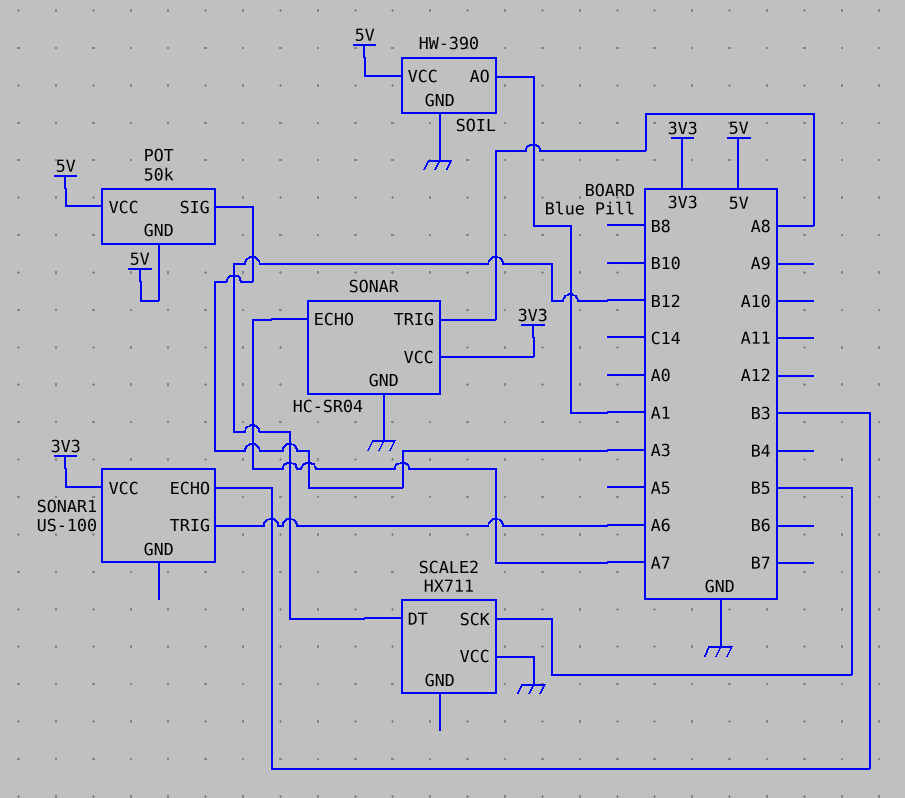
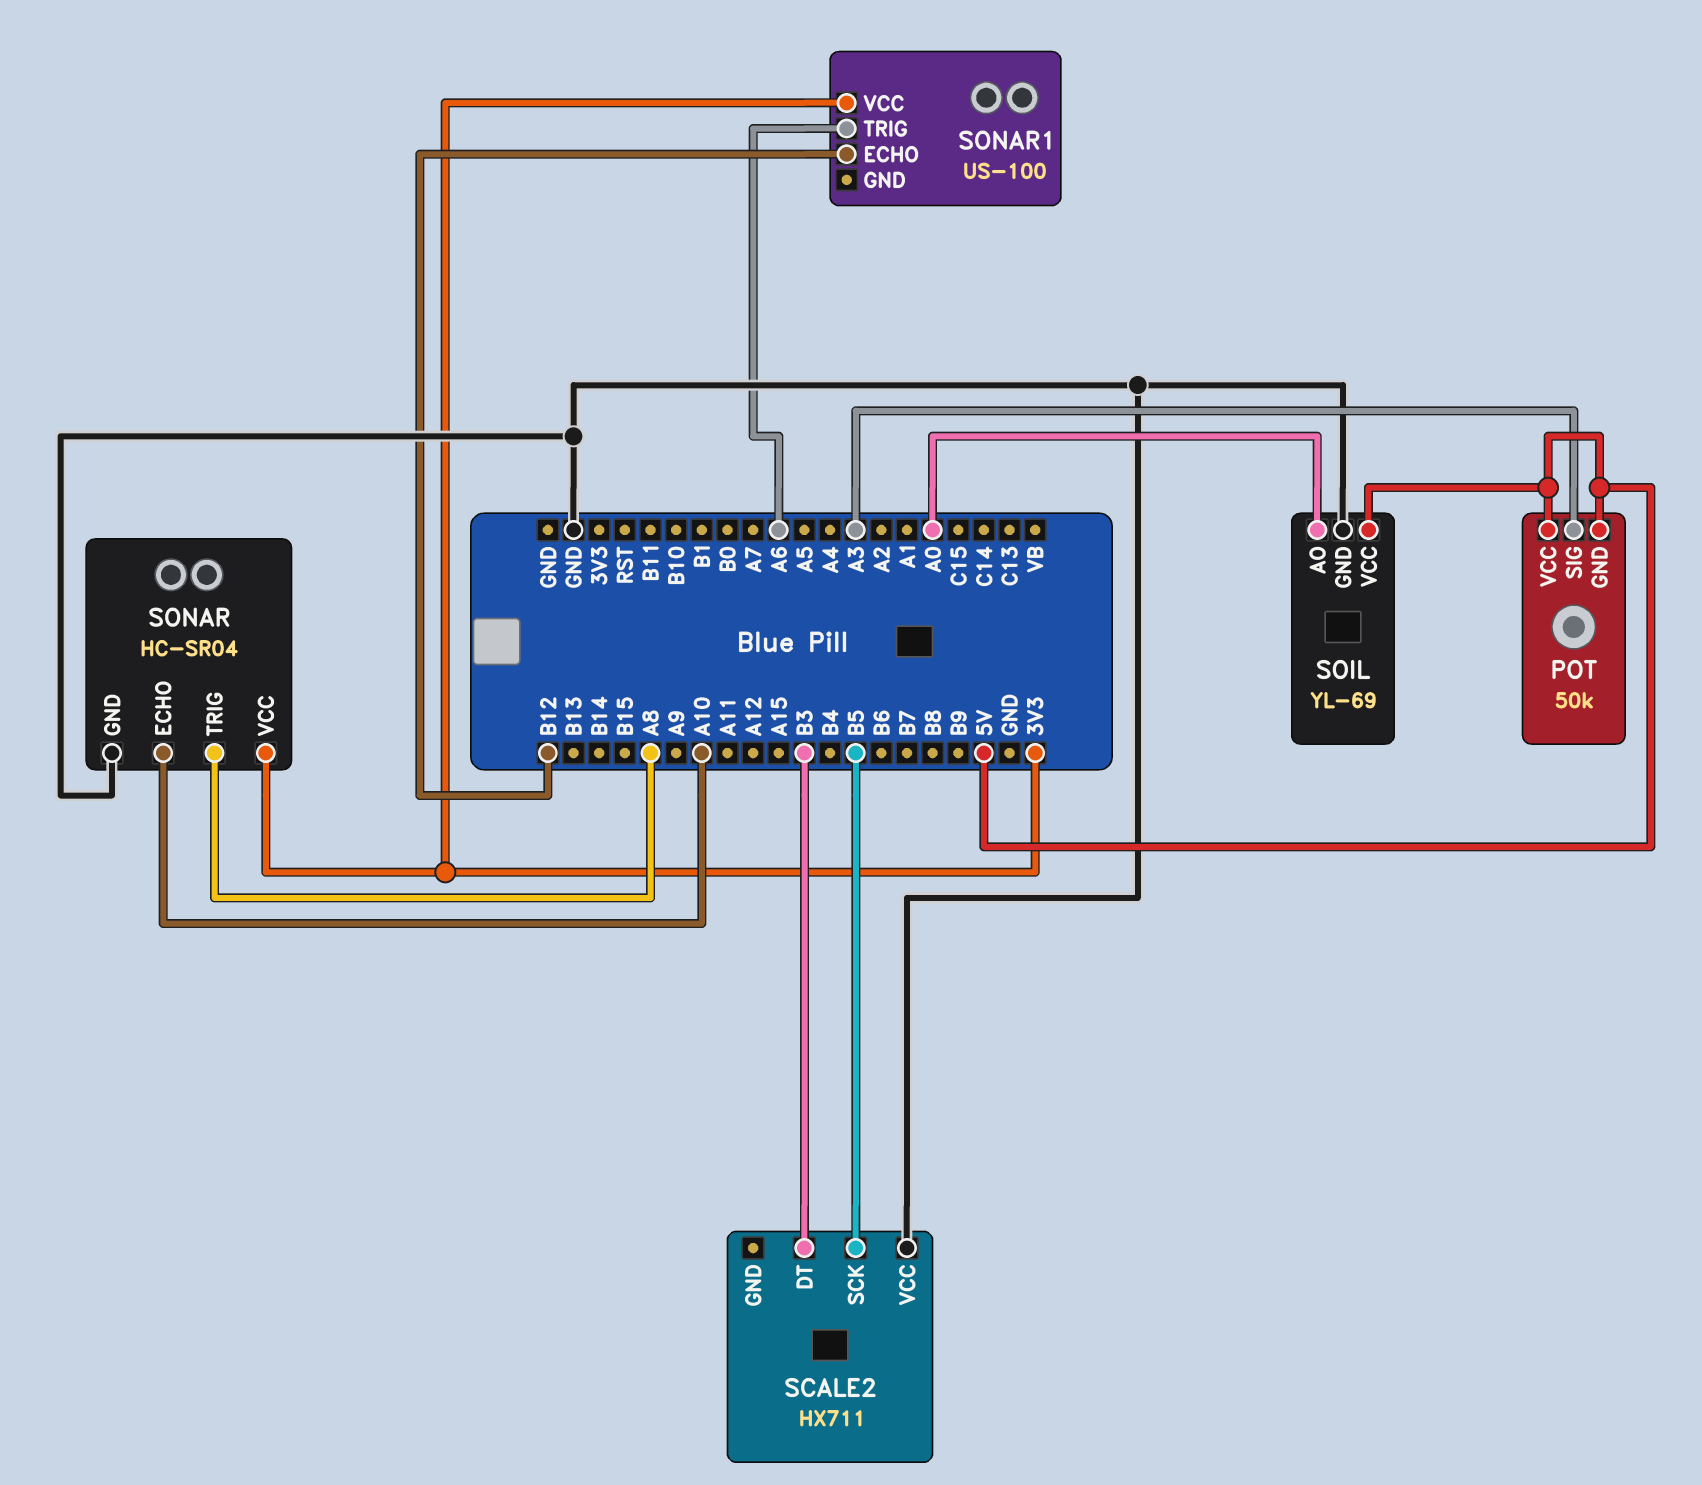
SCALE2 pin DT: B12 -> B3
SOIL: HW-390 -> YL-69
SOIL pin AO: A1 -> A0
SONAR pin ECHO: A7 -> A10
SONAR1 pin ECHO: B3 -> B12

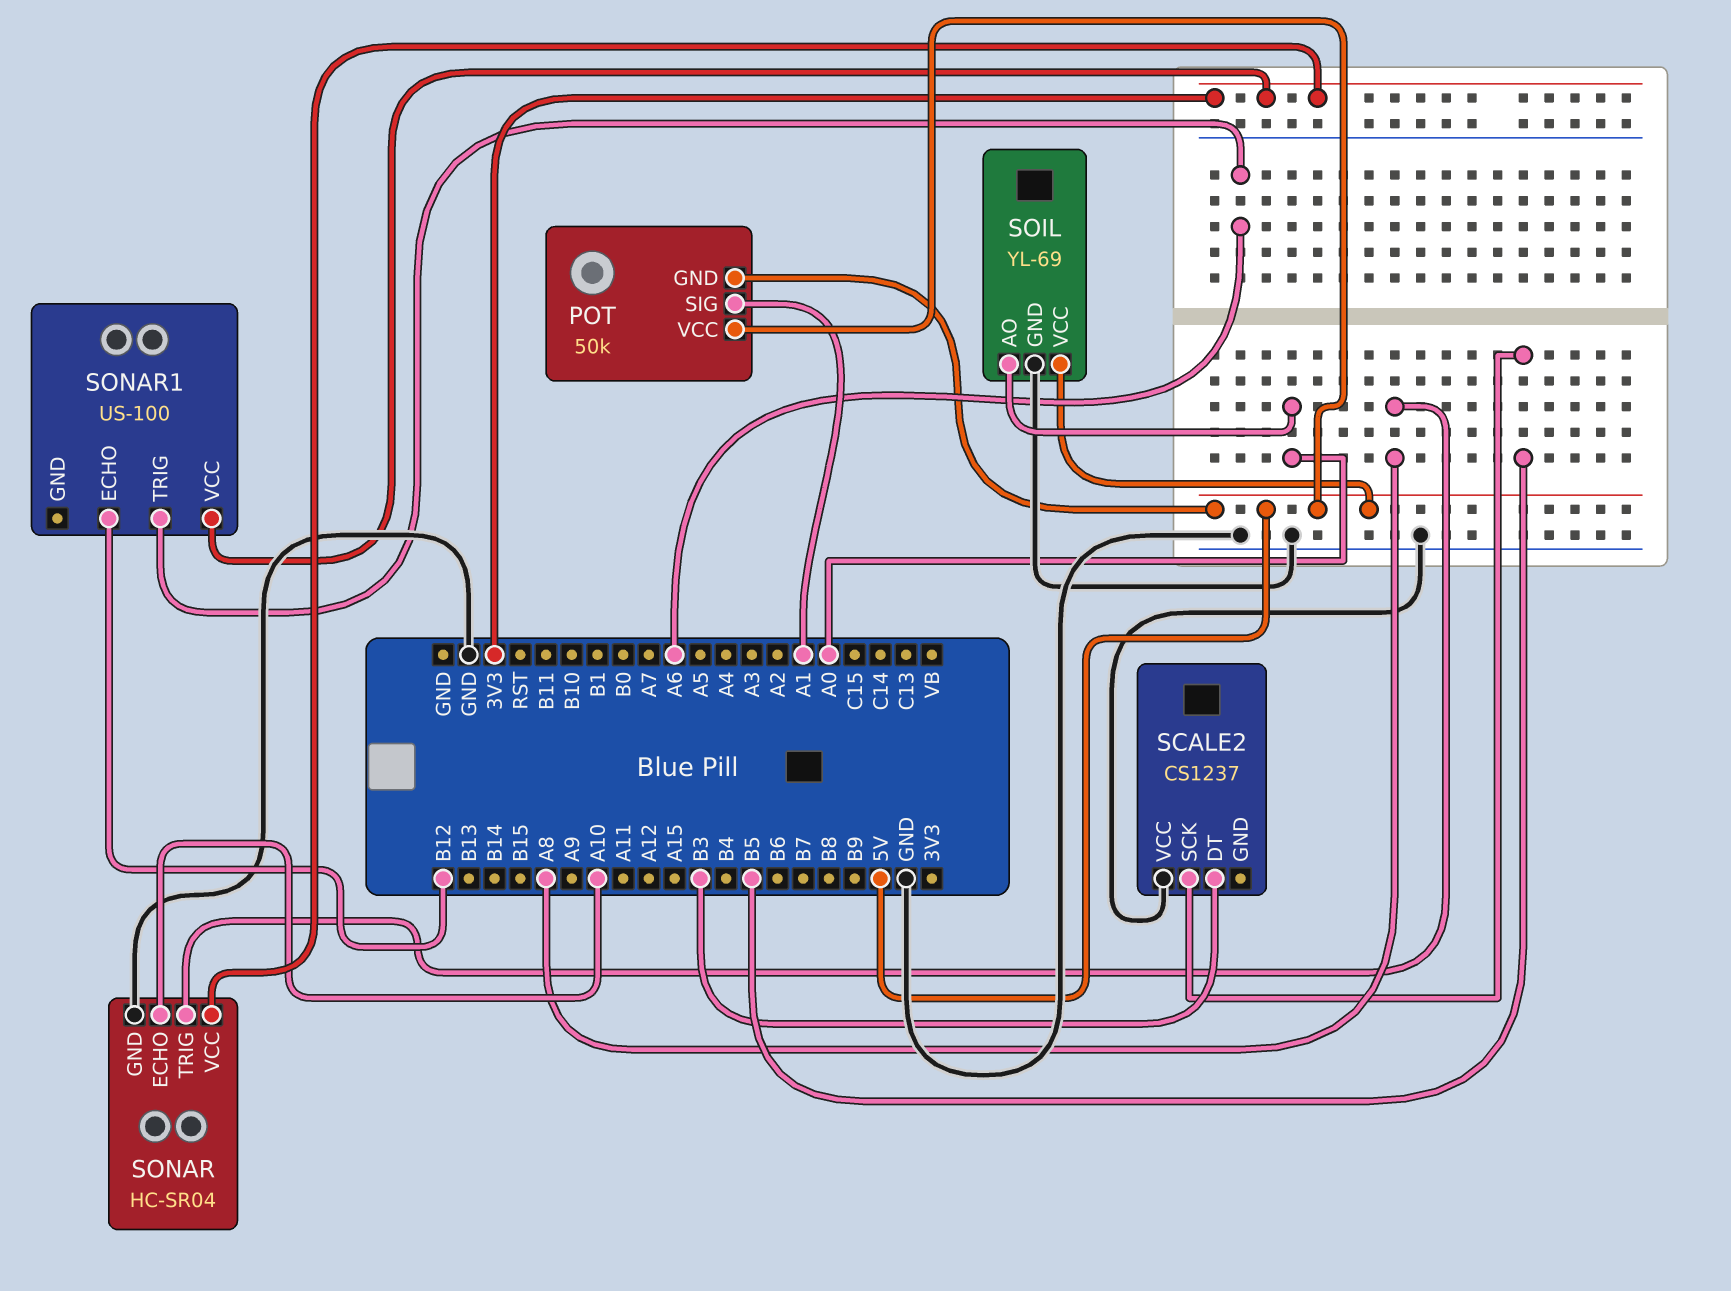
POT pin SIG: A3 -> A1
SCALE2: HX711 -> CS1237

